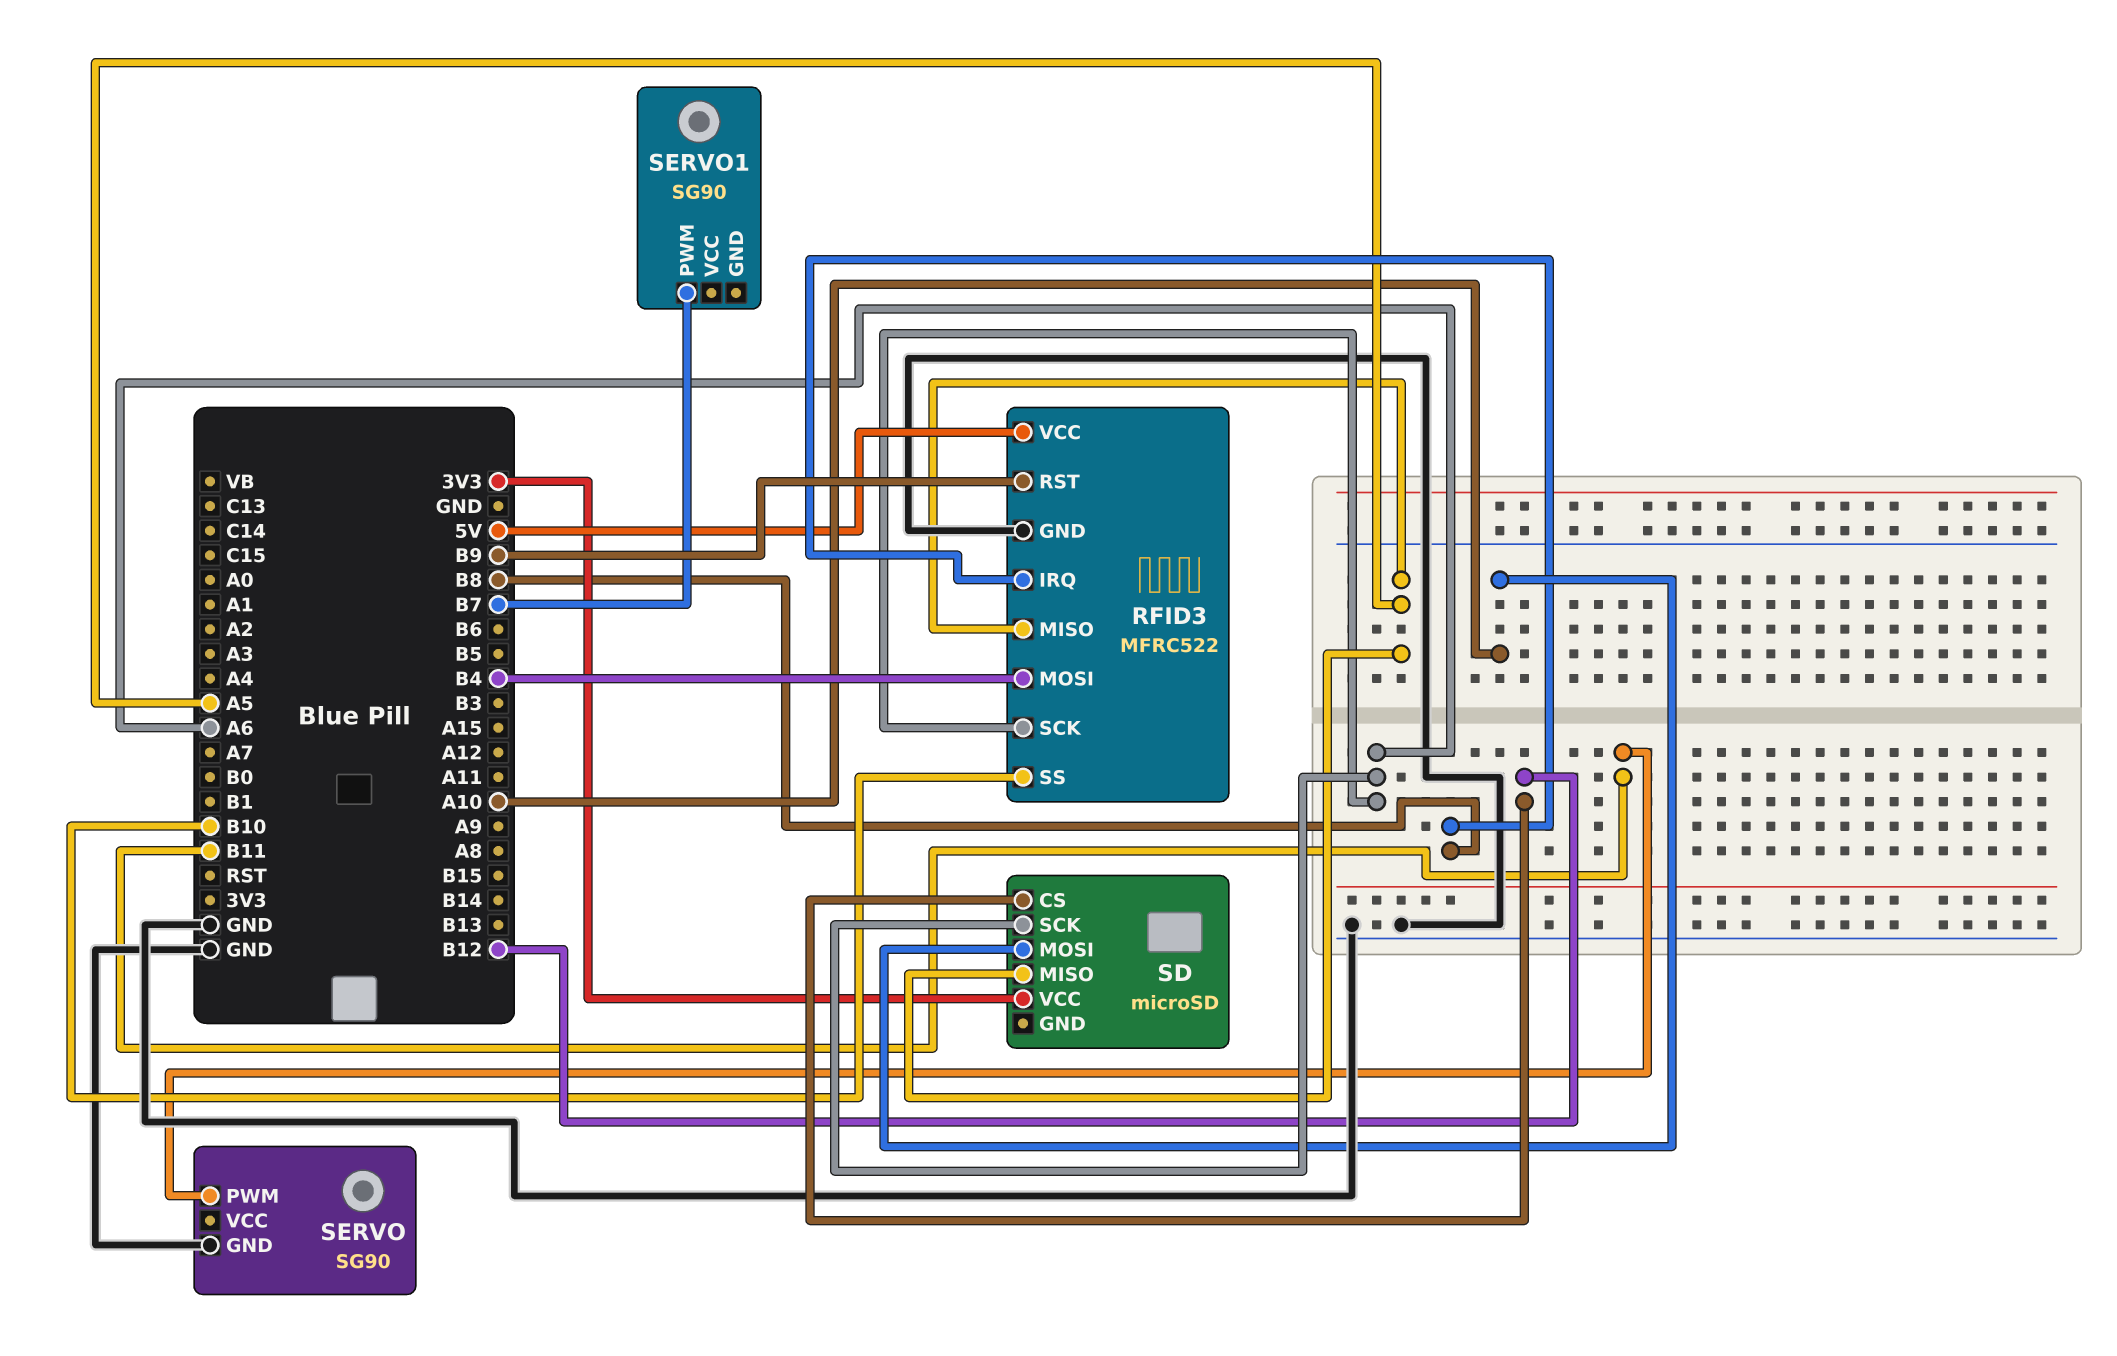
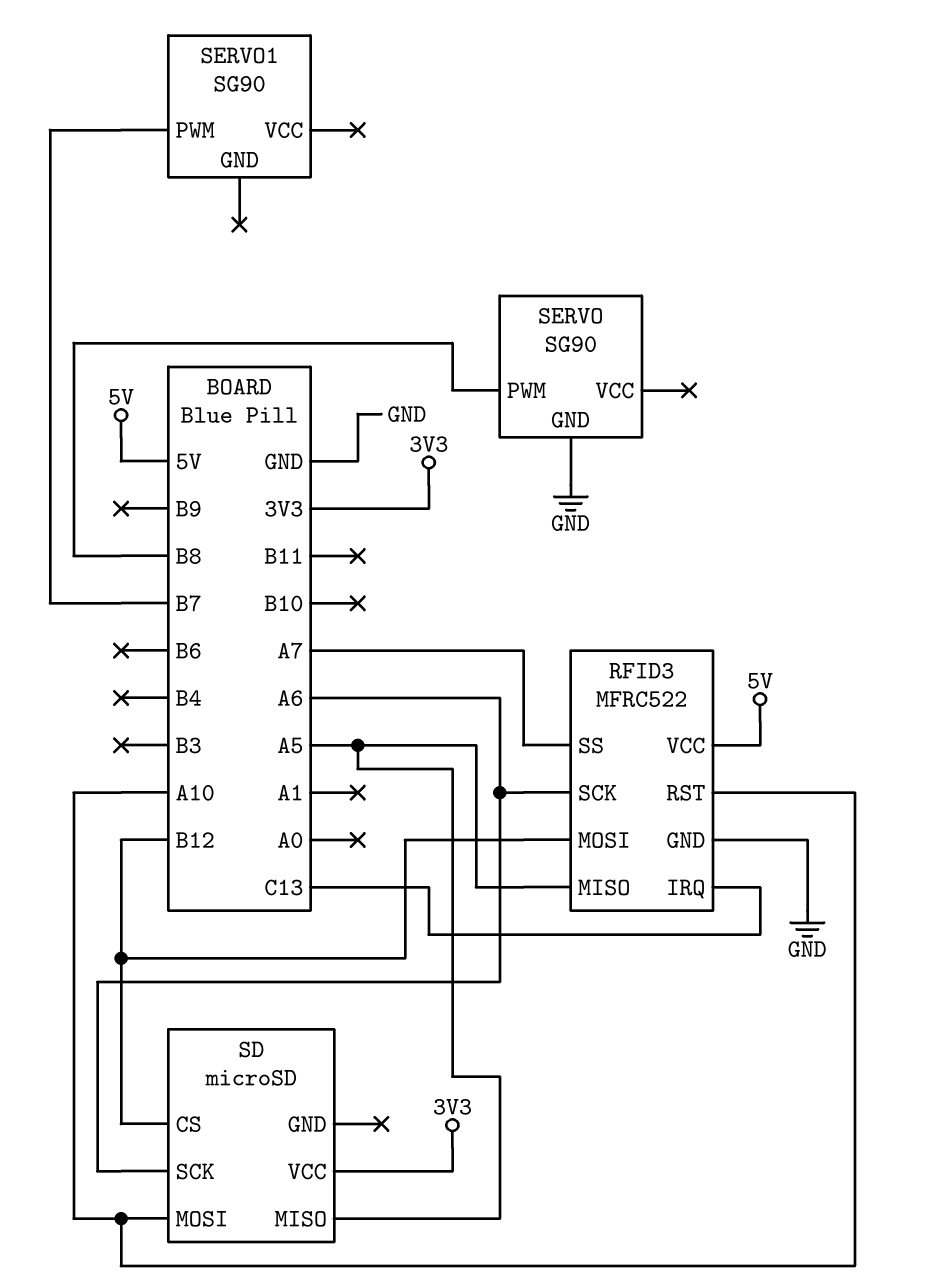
RFID3 pin IRQ: B8 -> C13
RFID3 pin MOSI: B4 -> B12
RFID3 pin RST: B9 -> A10
RFID3 pin SS: B10 -> A7
SERVO pin PWM: B11 -> B8

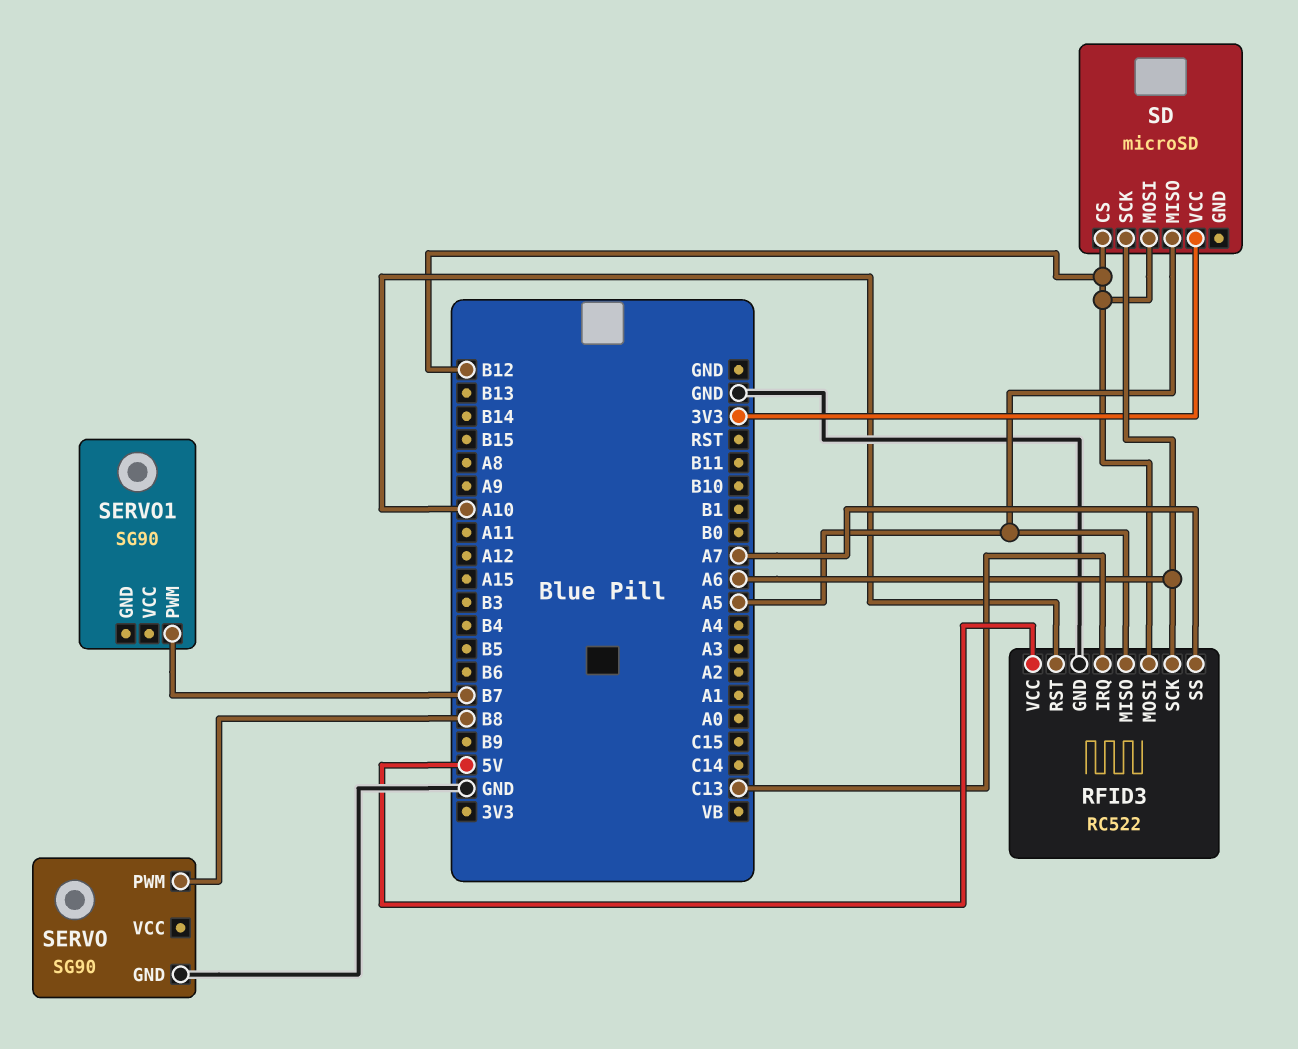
RFID3: MFRC522 -> RC522
SD pin MOSI: A10 -> B12

